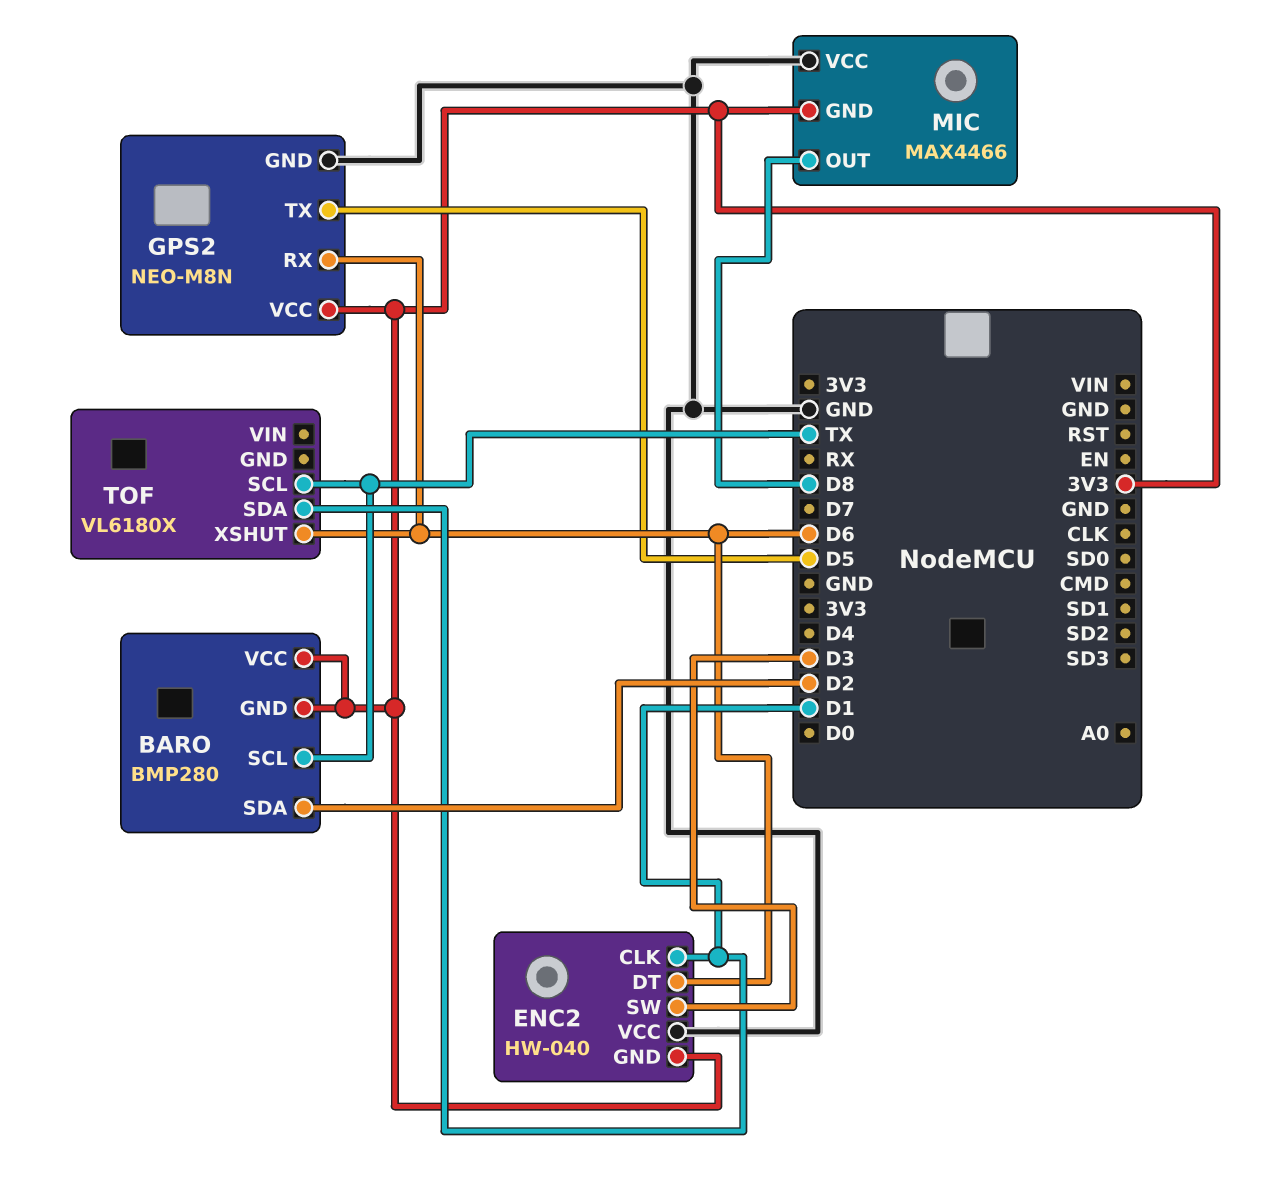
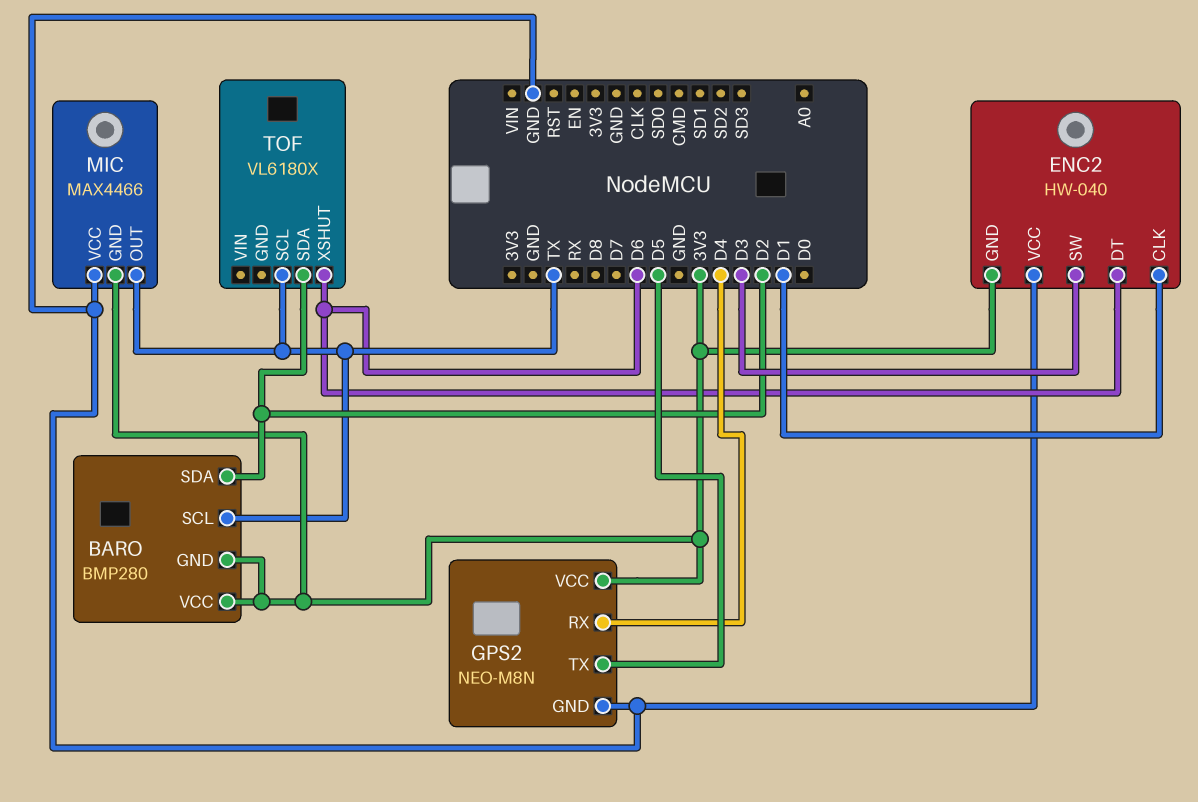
GPS2 pin RX: D6 -> D4
MIC pin OUT: D8 -> TX
TOF pin SDA: D1 -> D2

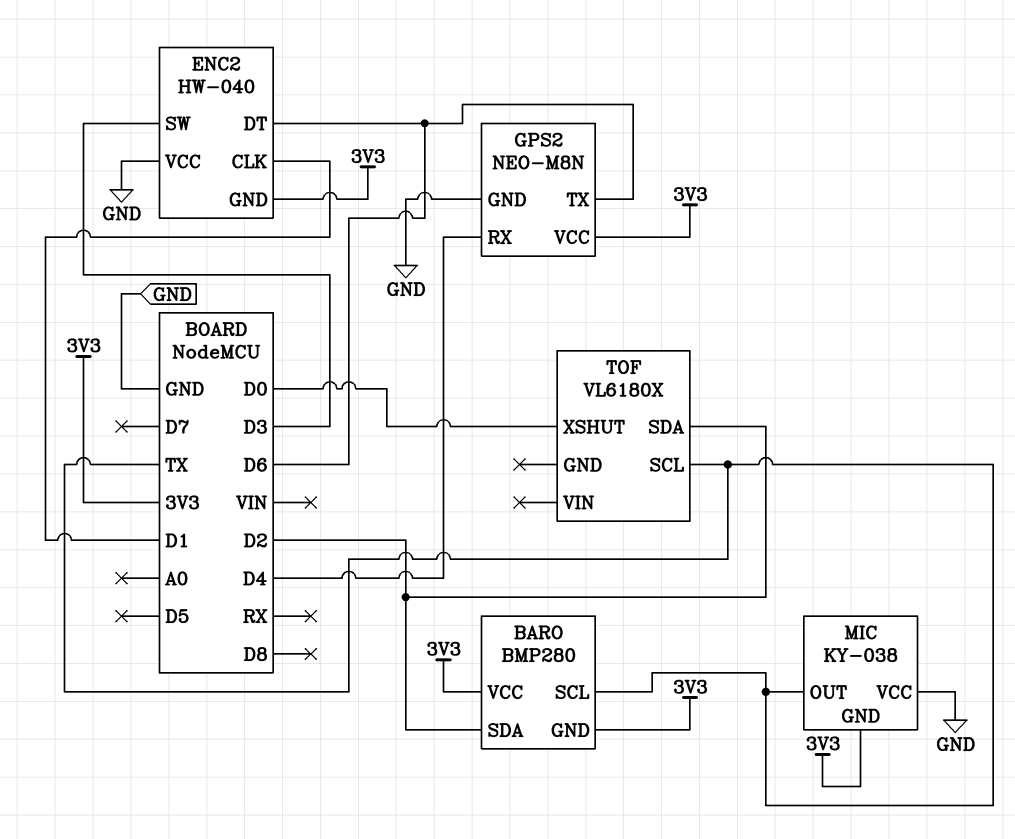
GPS2 pin TX: D5 -> D6
MIC: MAX4466 -> KY-038
TOF pin XSHUT: D6 -> D0

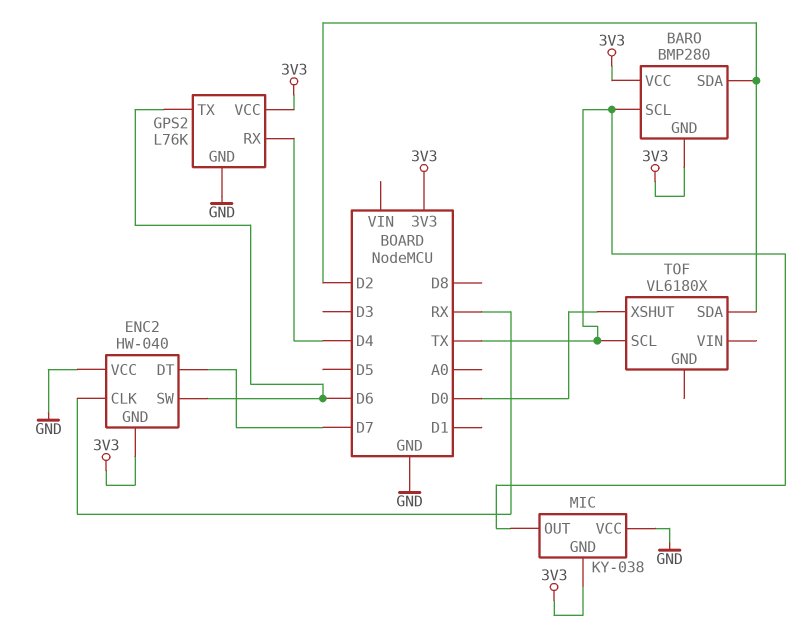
ENC2 pin CLK: D1 -> RX
ENC2 pin DT: D6 -> D7
ENC2 pin SW: D3 -> D6
GPS2: NEO-M8N -> L76K

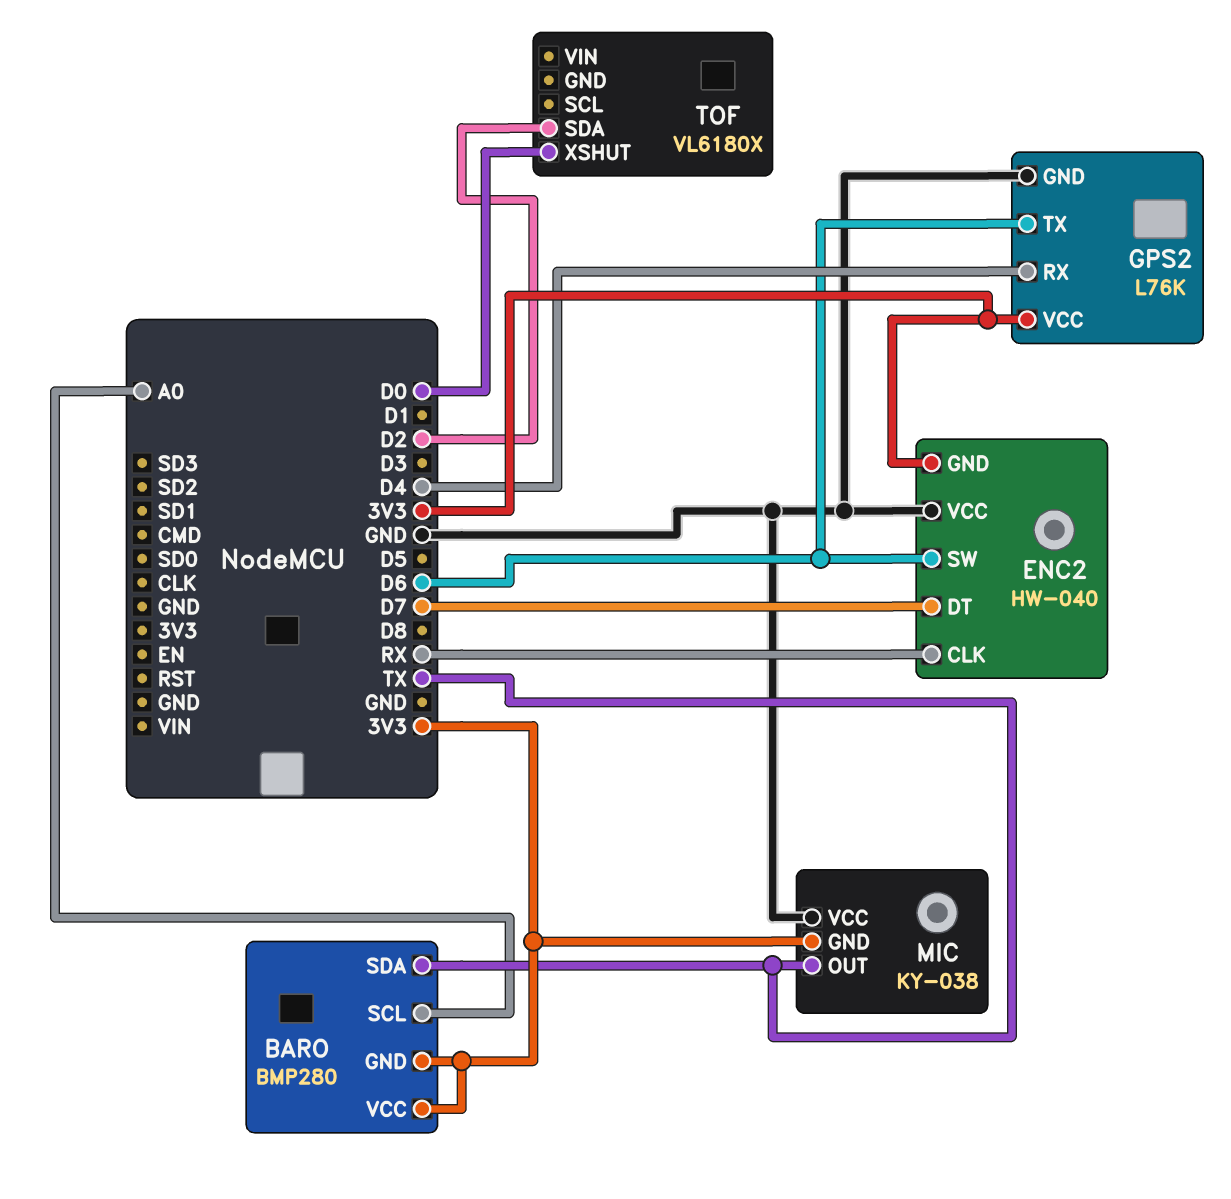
BARO pin SCL: TX -> A0
BARO pin SDA: D2 -> TX
TOF pin SCL: TX -> none

